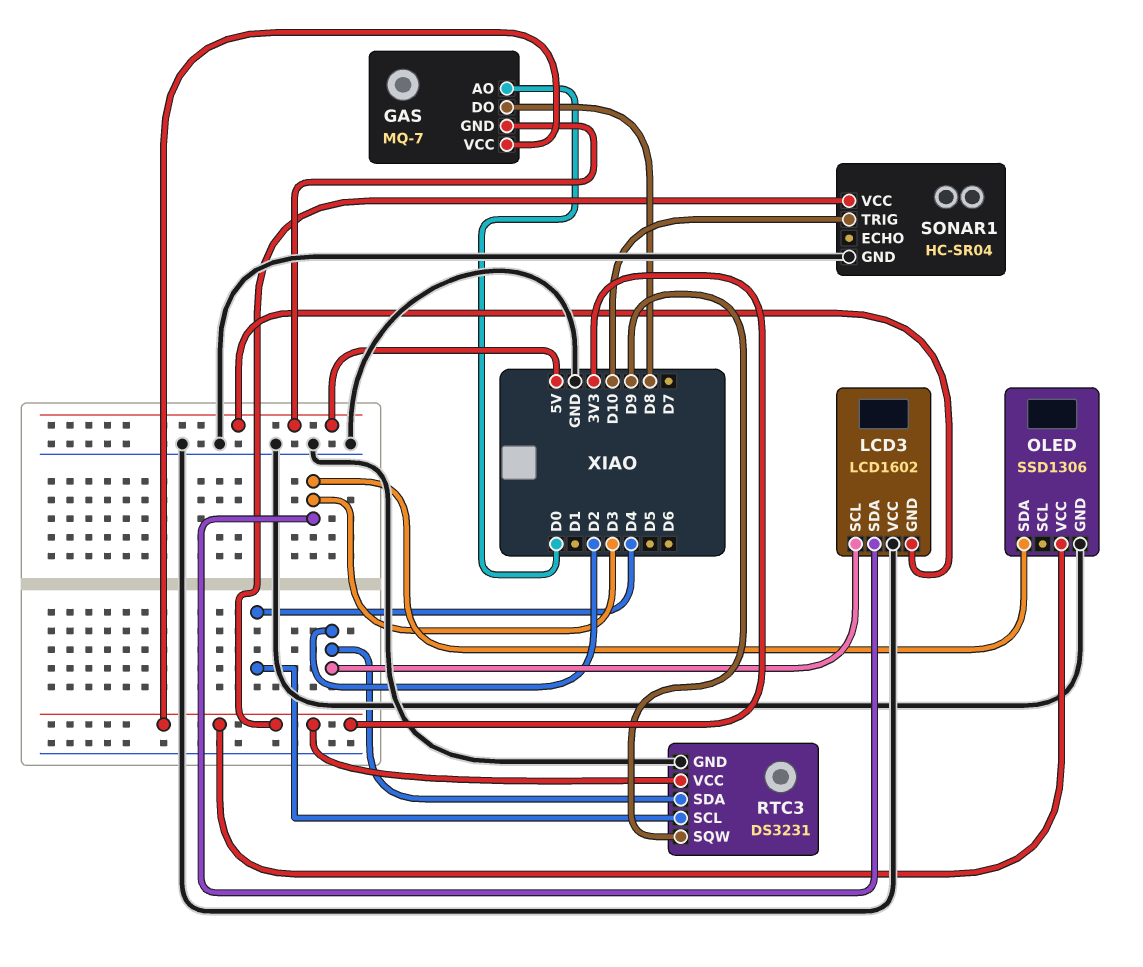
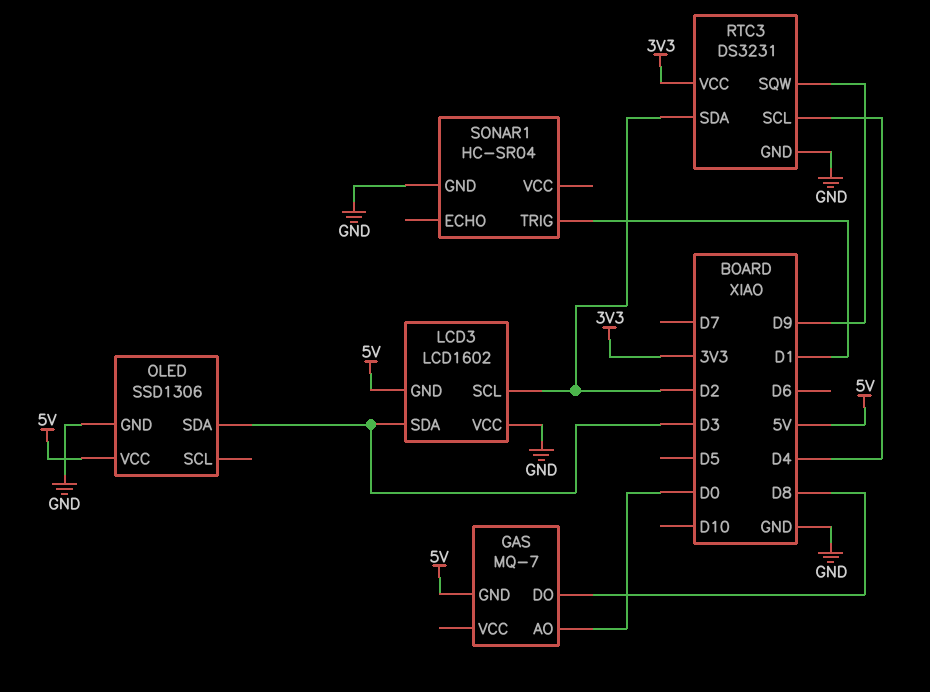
GAS pin VCC: 3V3 -> none
OLED pin VCC: 3V3 -> 5V
SONAR1 pin TRIG: D10 -> D1
SONAR1 pin VCC: 3V3 -> none

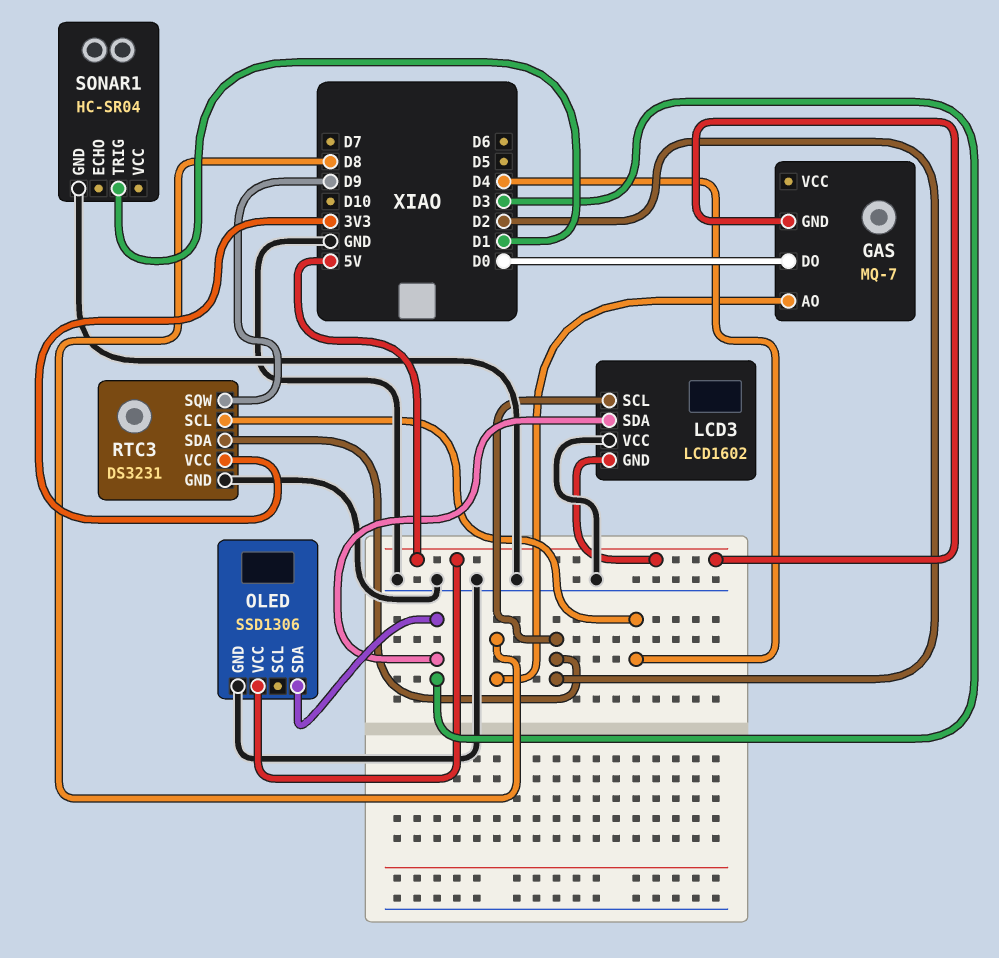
GAS pin AO: D0 -> D8
GAS pin DO: D8 -> D0

